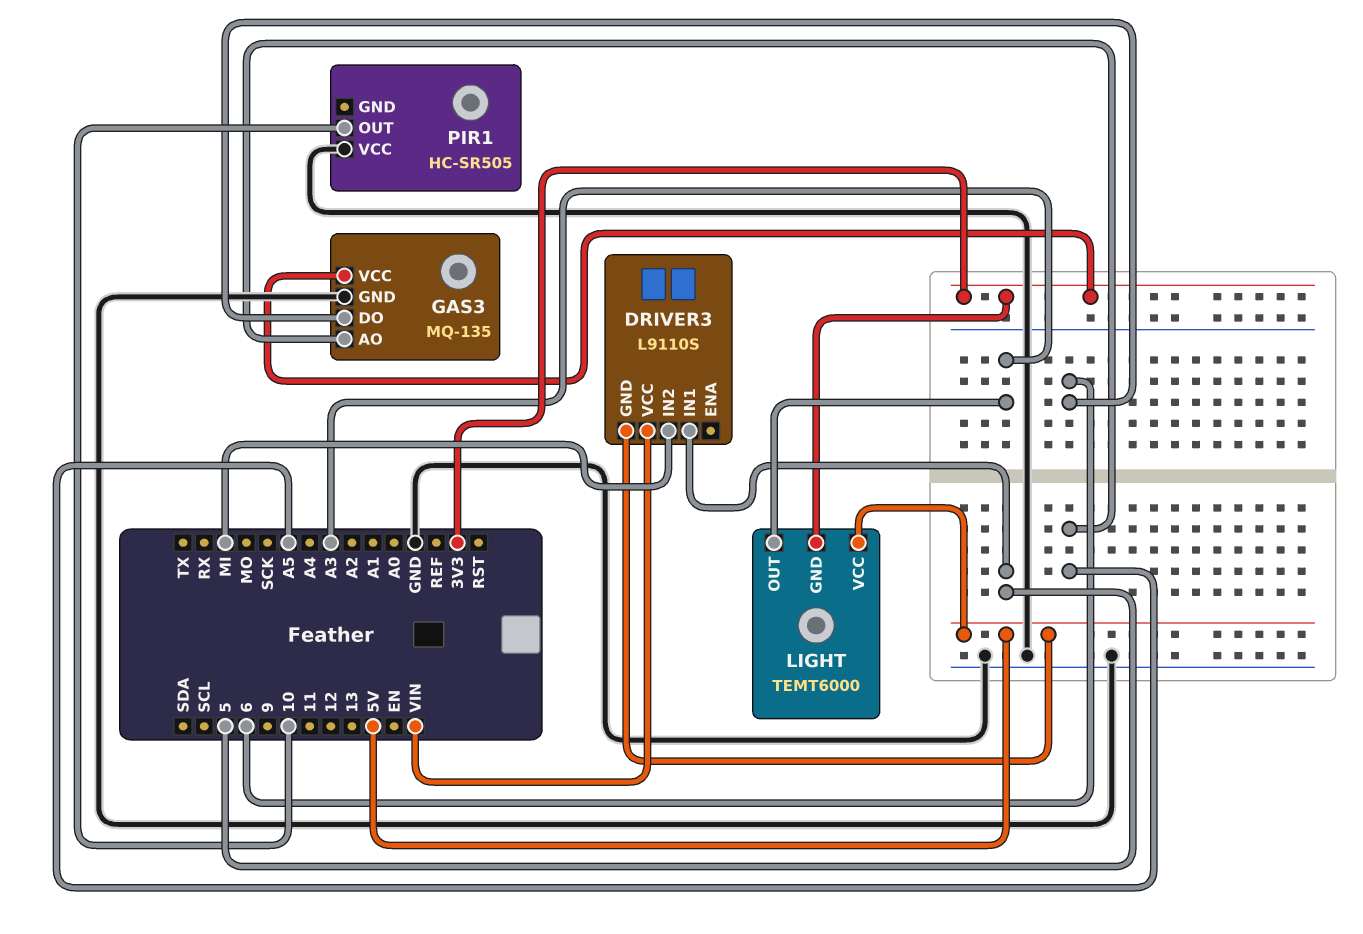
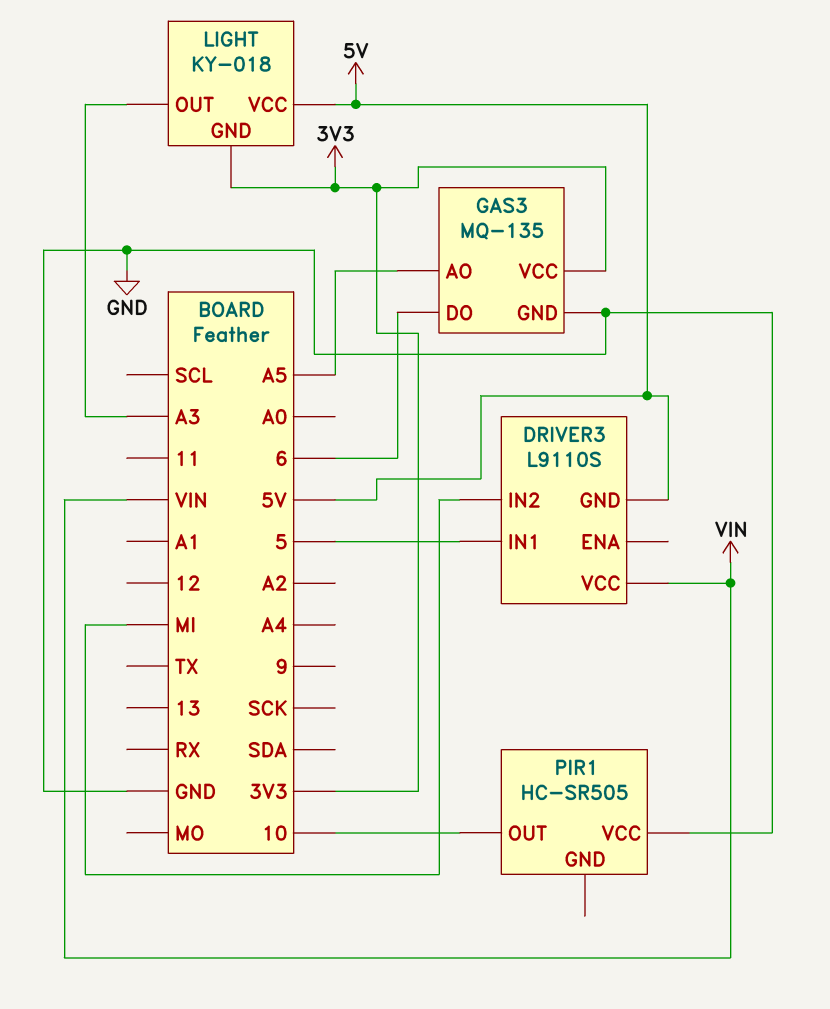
LIGHT: TEMT6000 -> KY-018

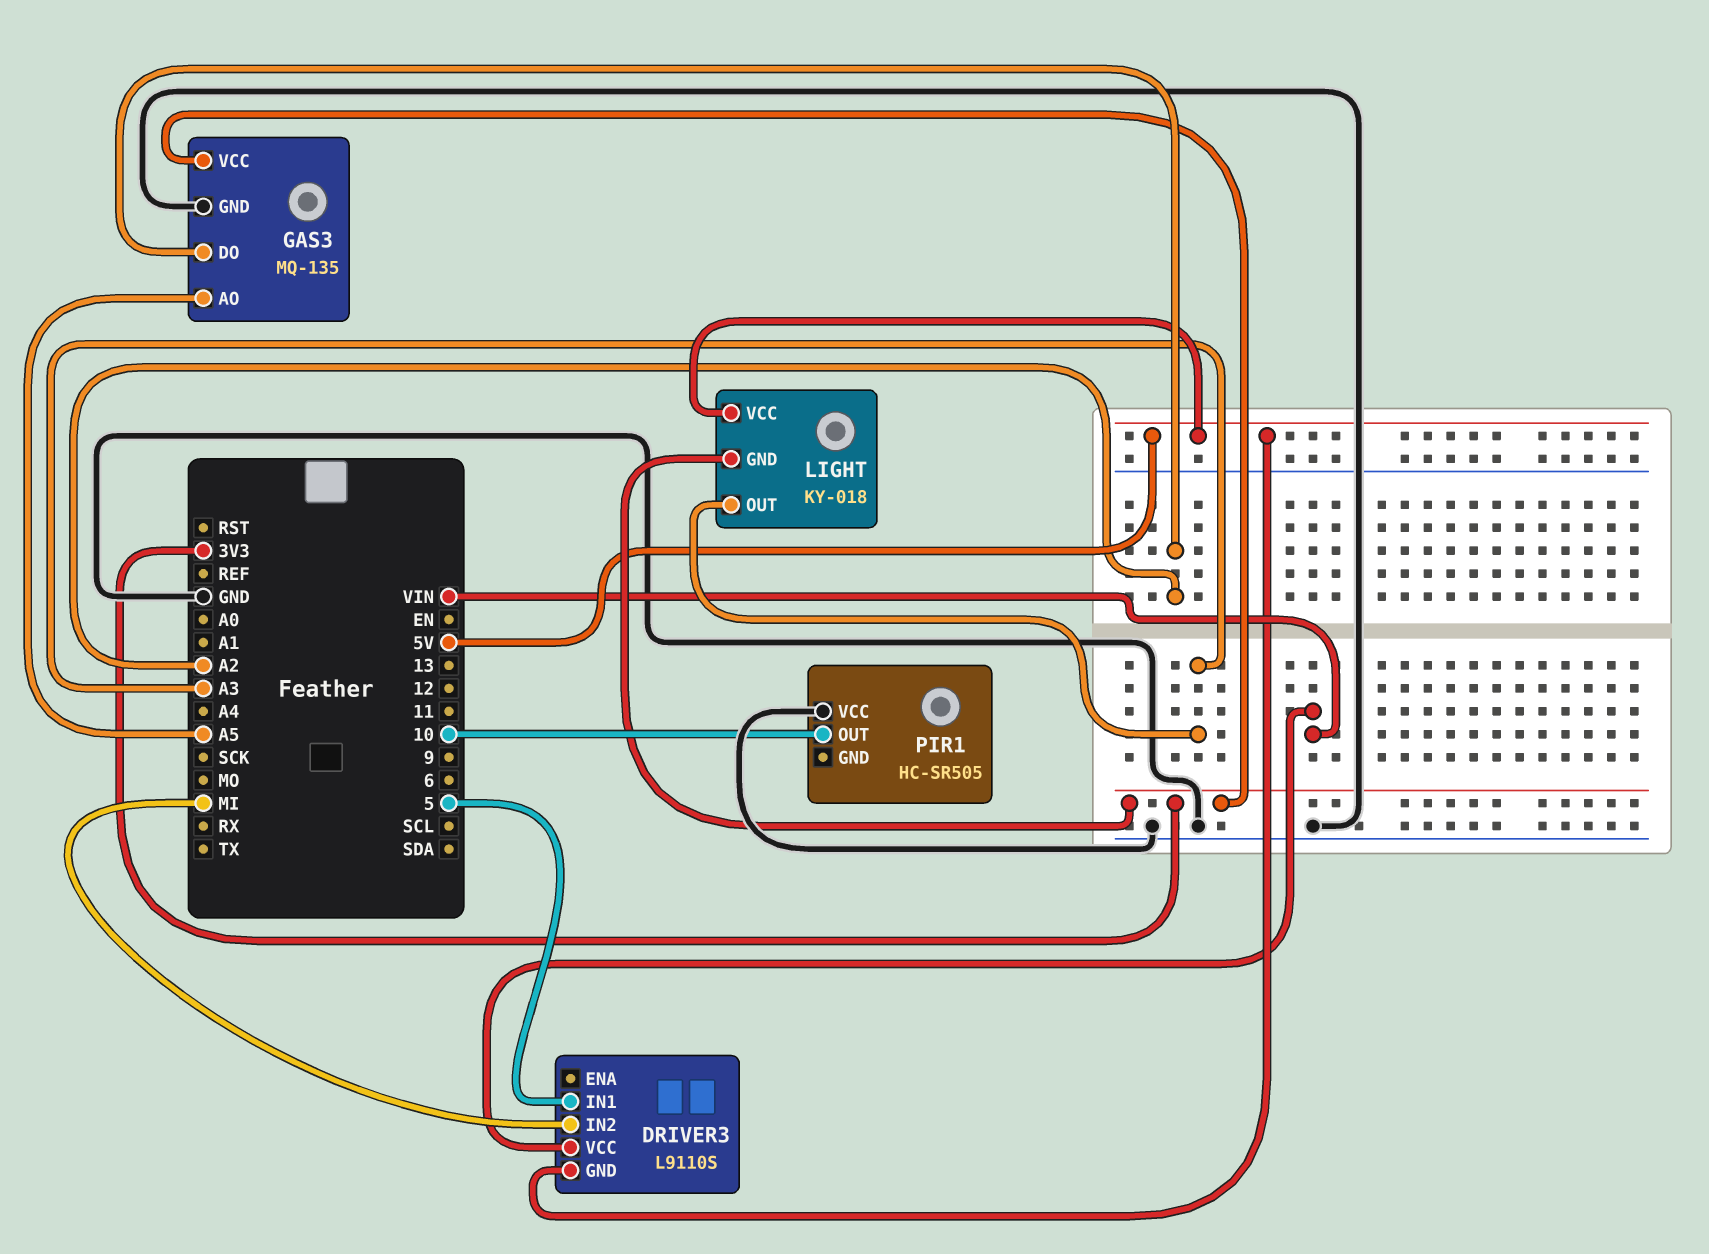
GAS3 pin DO: 6 -> A2

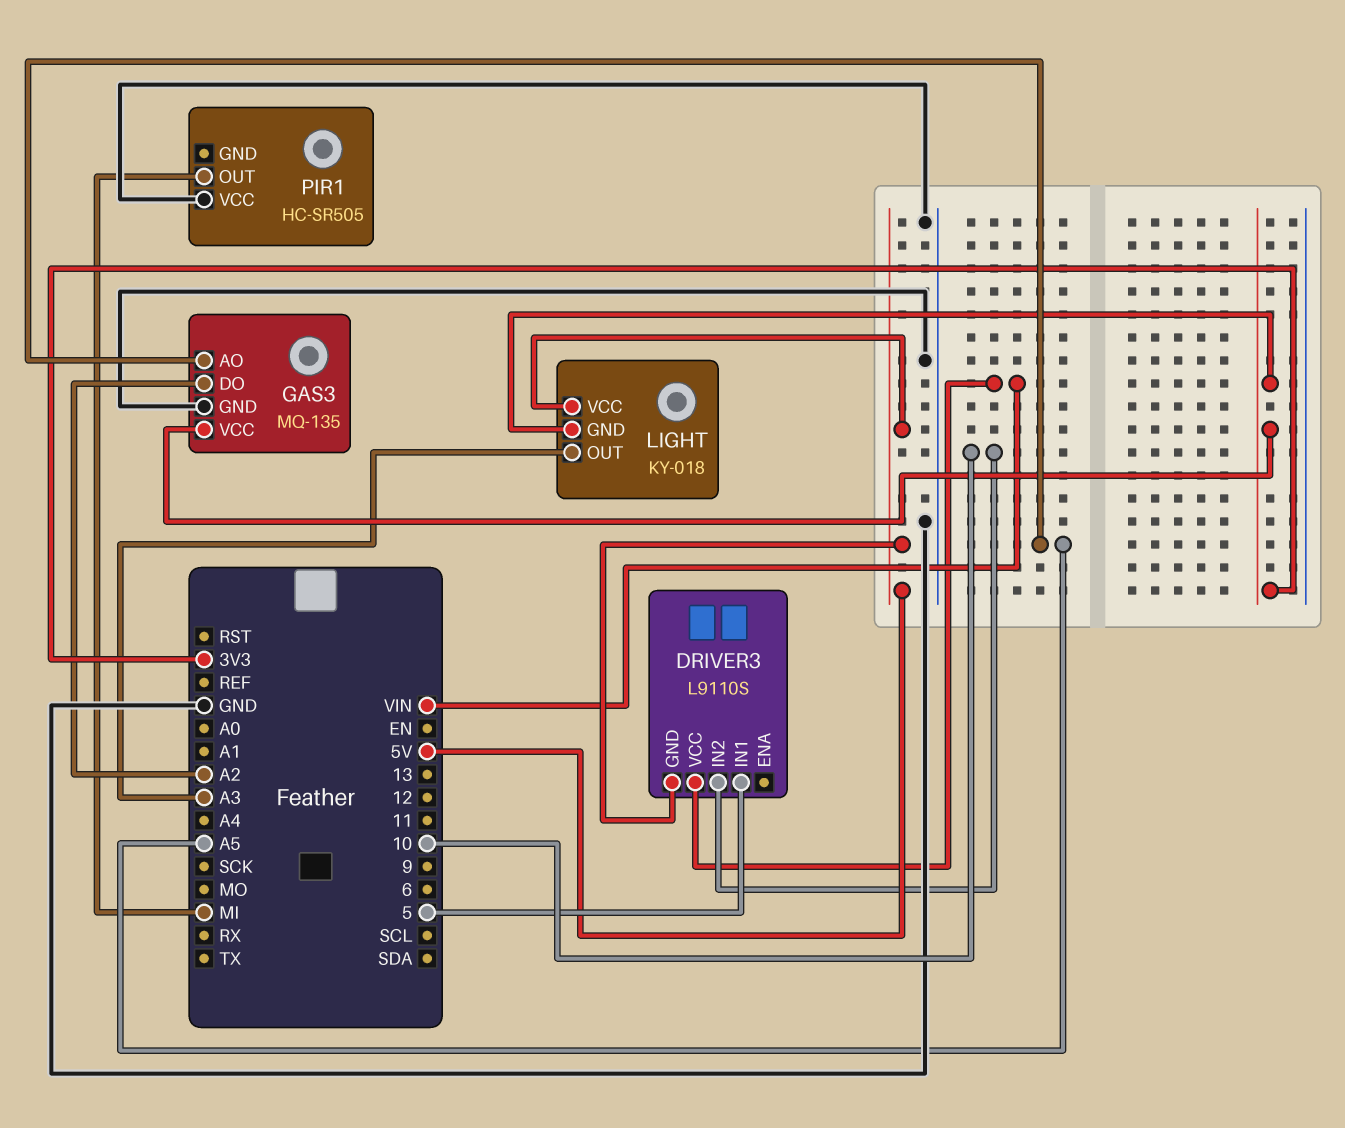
DRIVER3 pin IN2: MI -> 10
PIR1 pin OUT: 10 -> MI

